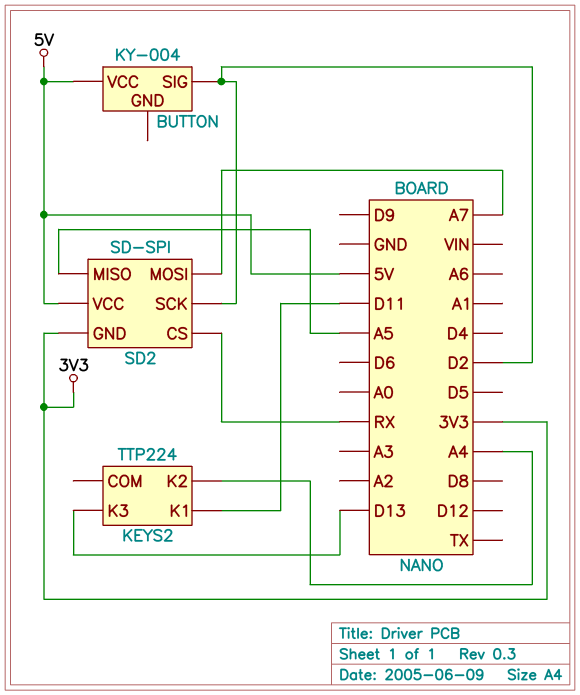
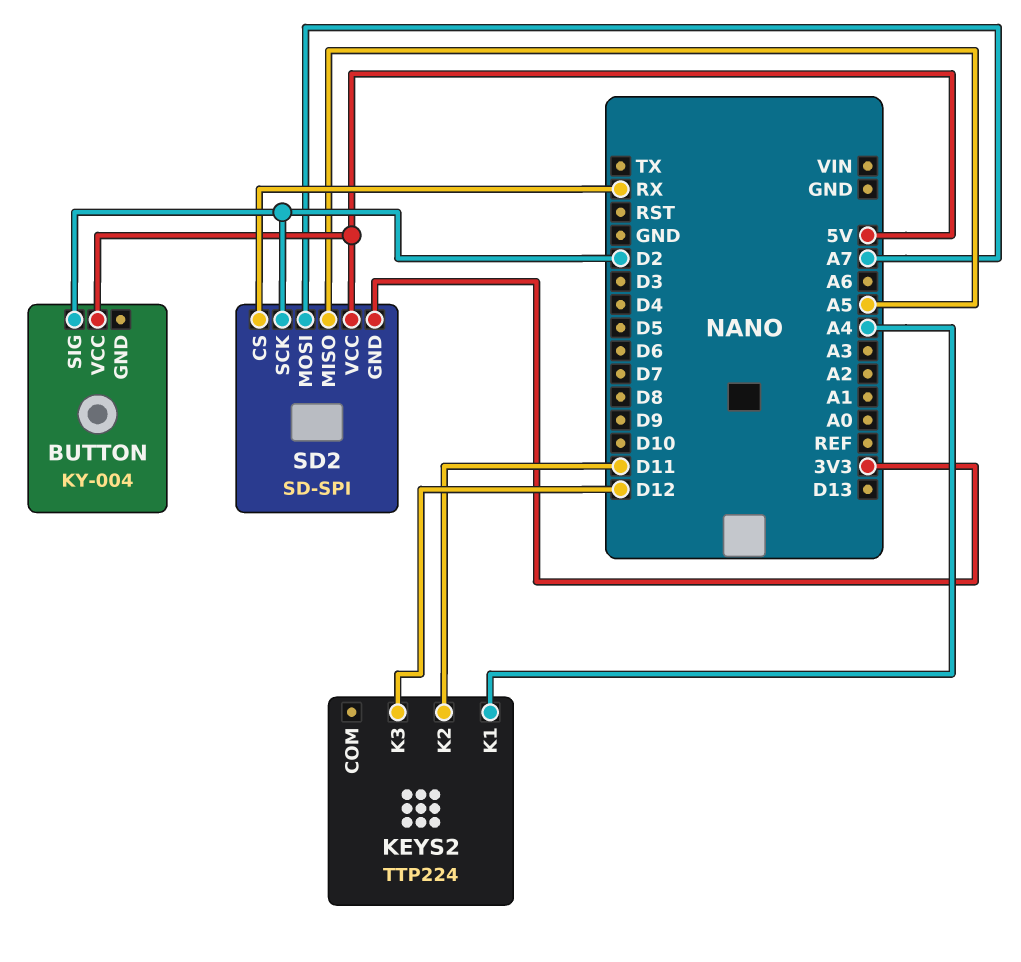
KEYS2 pin K1: D11 -> A4
KEYS2 pin K2: A4 -> D11
KEYS2 pin K3: D13 -> D12

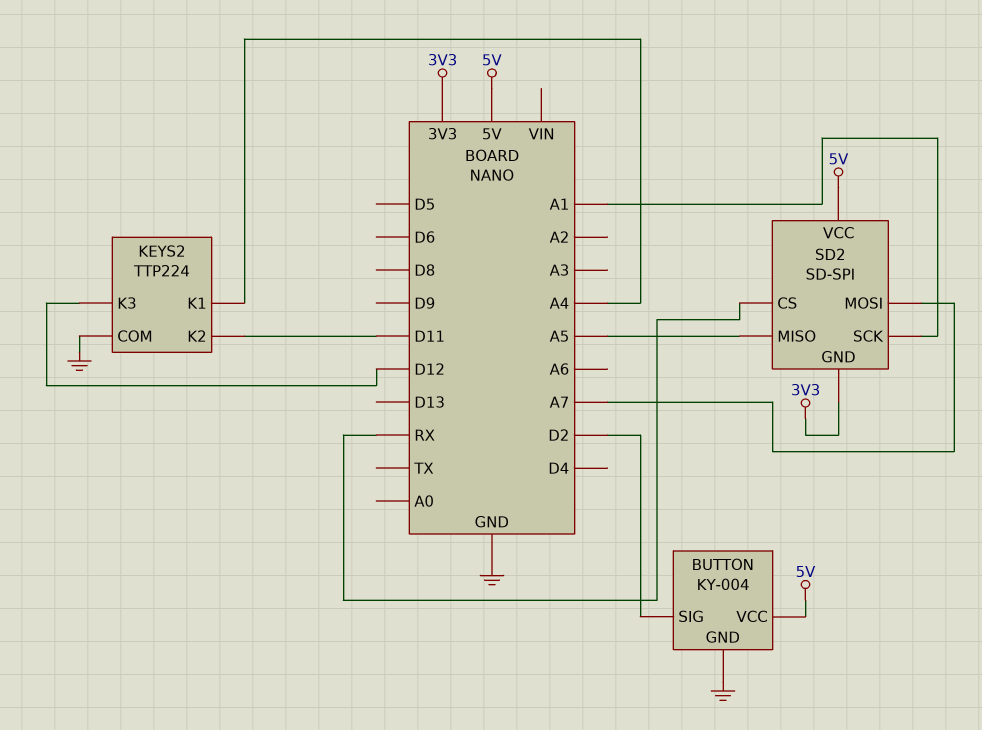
BUTTON pin GND: none -> GND
KEYS2 pin COM: none -> GND
SD2 pin SCK: D2 -> A1

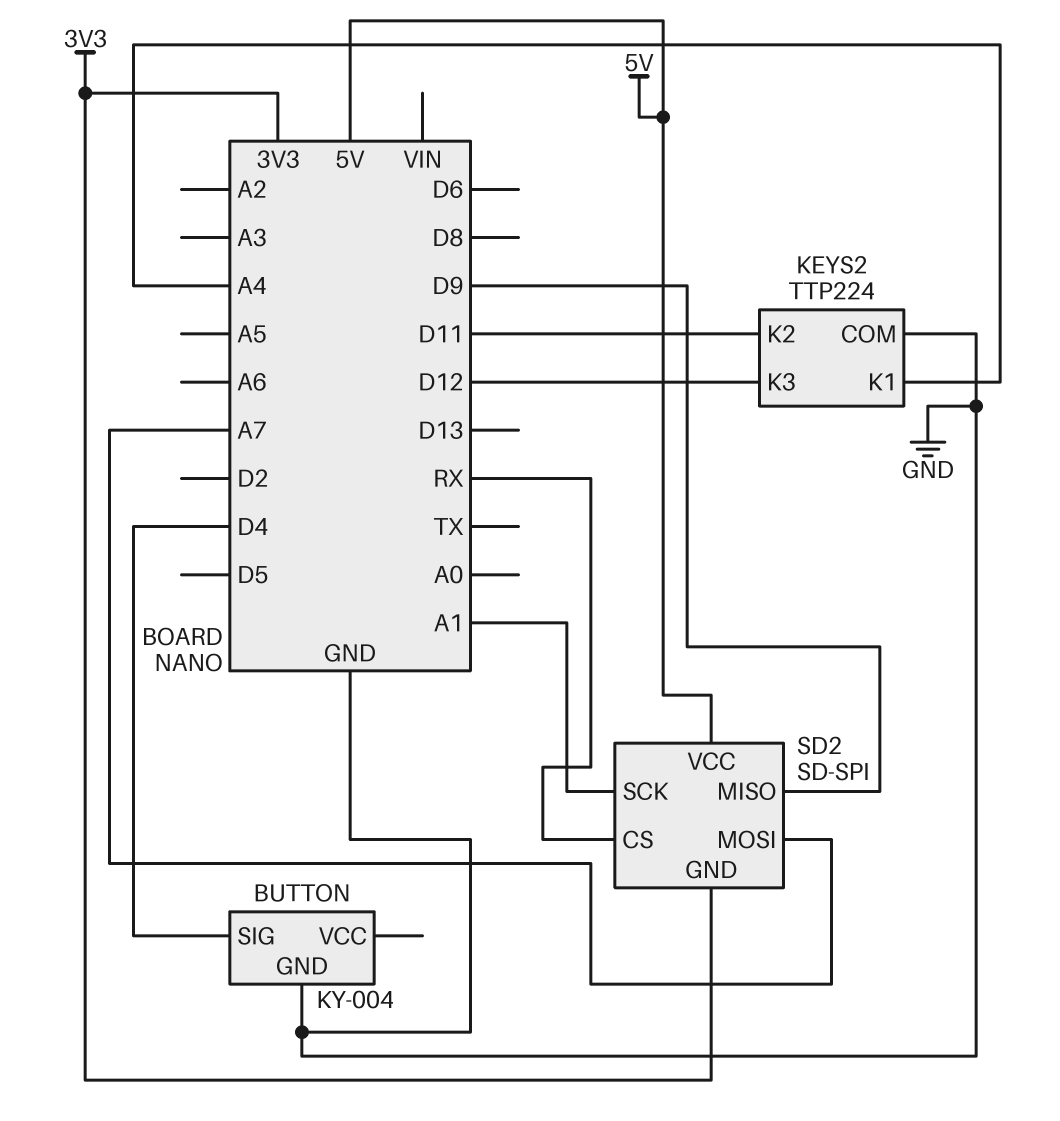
BUTTON pin SIG: D2 -> D4
BUTTON pin VCC: 5V -> none
SD2 pin MISO: A5 -> D9

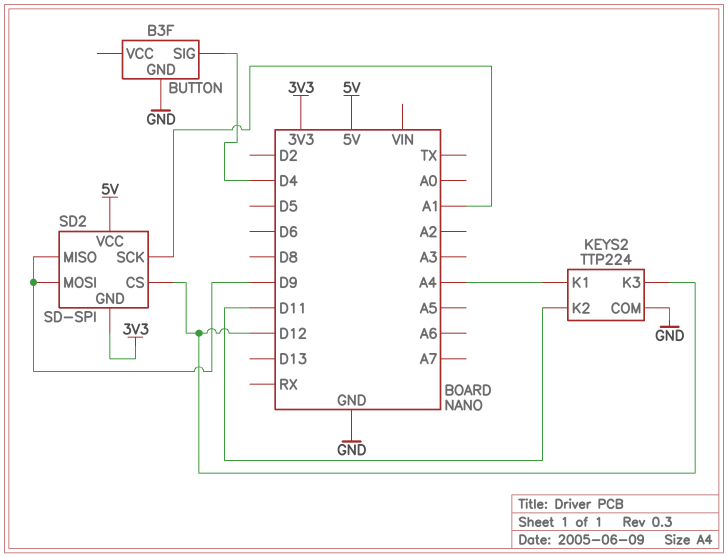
BUTTON: KY-004 -> B3F
SD2 pin CS: RX -> D12
SD2 pin MOSI: A7 -> D9

